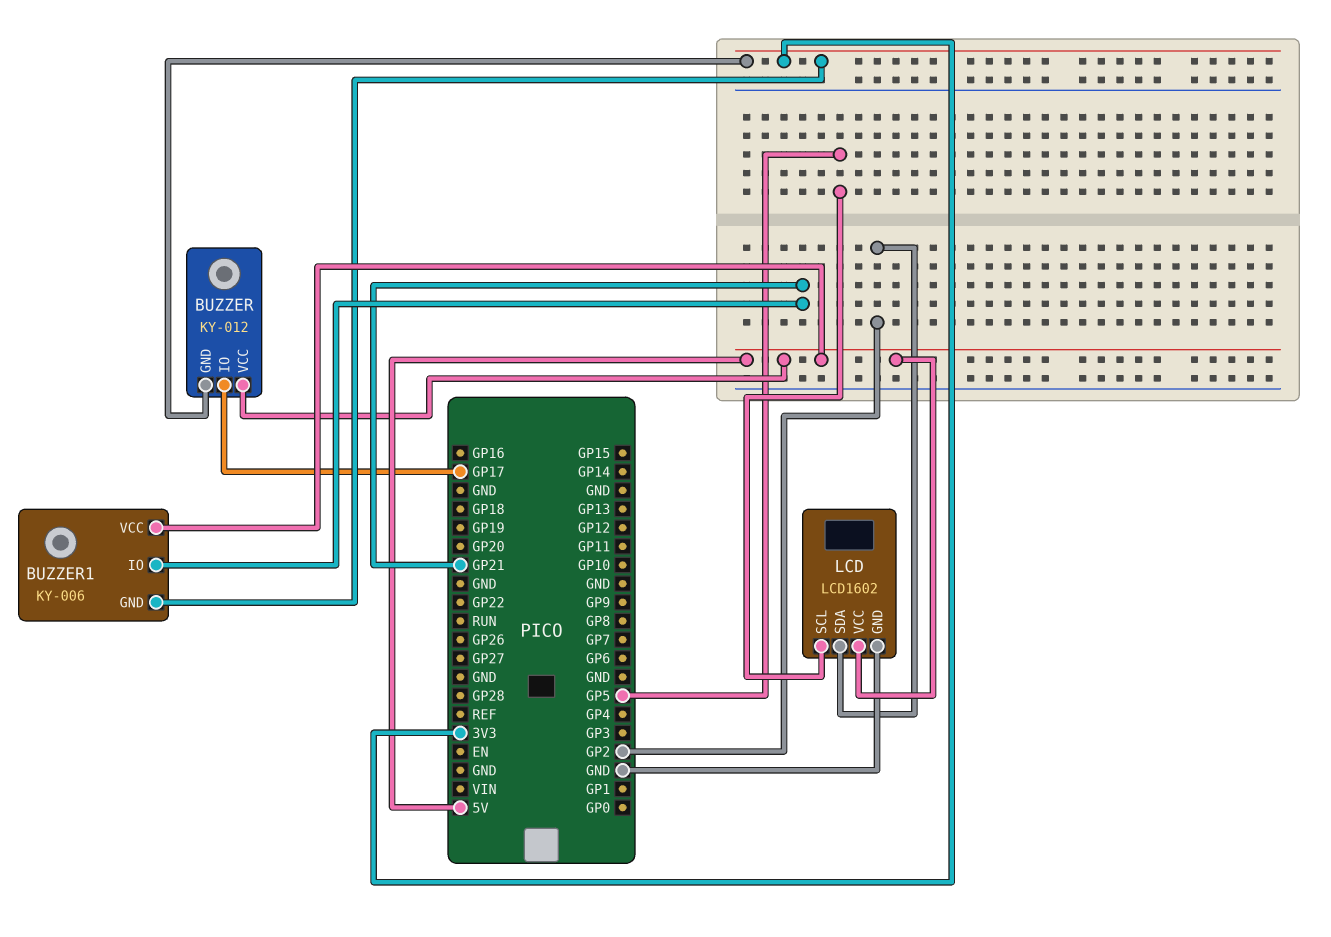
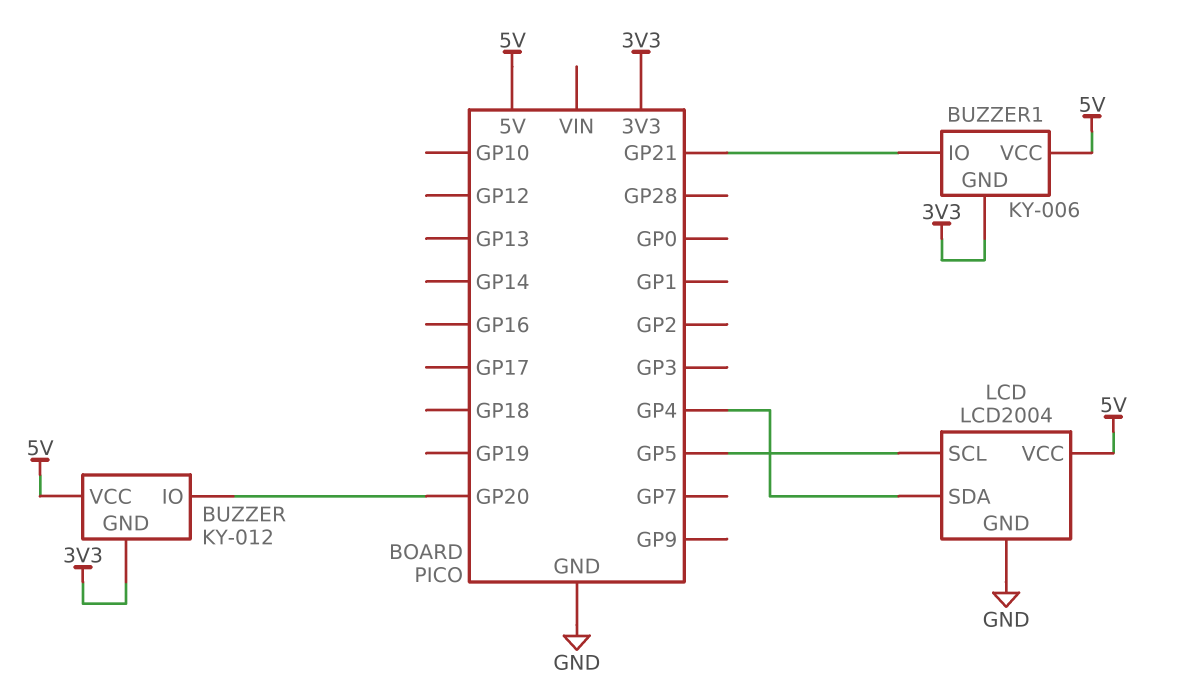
BUZZER pin IO: GP17 -> GP20
LCD: LCD1602 -> LCD2004
LCD pin SDA: GP2 -> GP4

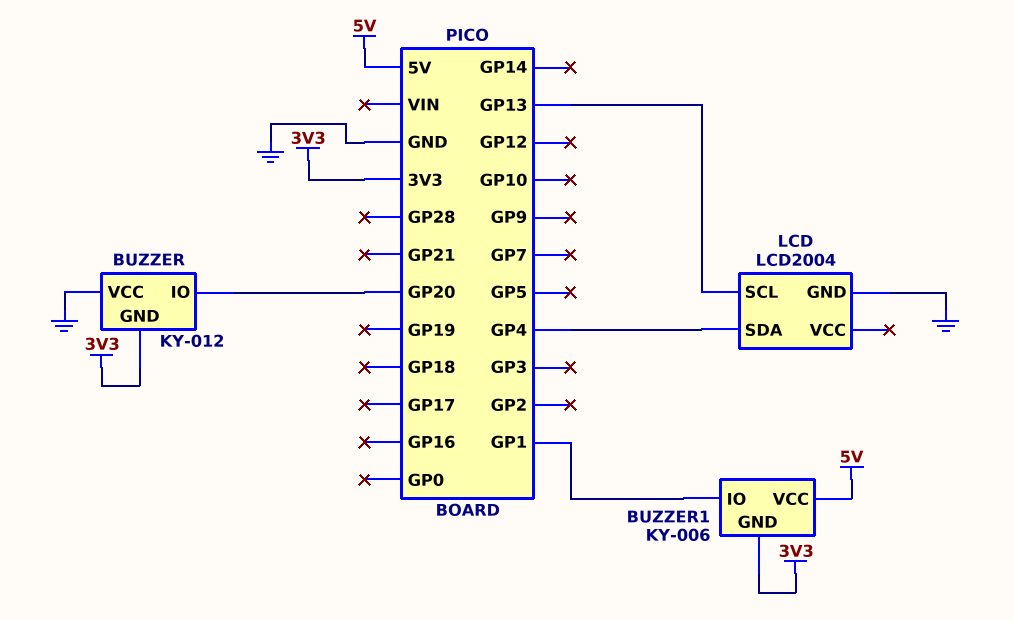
BUZZER pin VCC: 5V -> GND
BUZZER1 pin IO: GP21 -> GP1
LCD pin SCL: GP5 -> GP13
LCD pin VCC: 5V -> none

